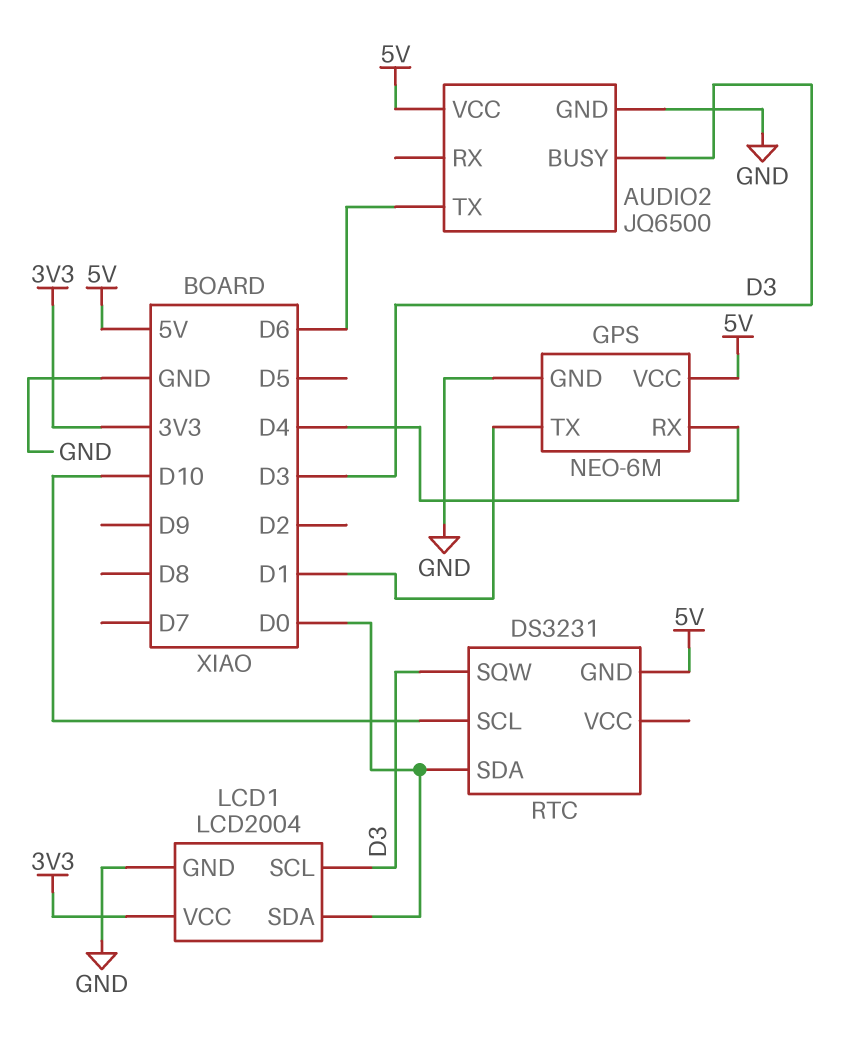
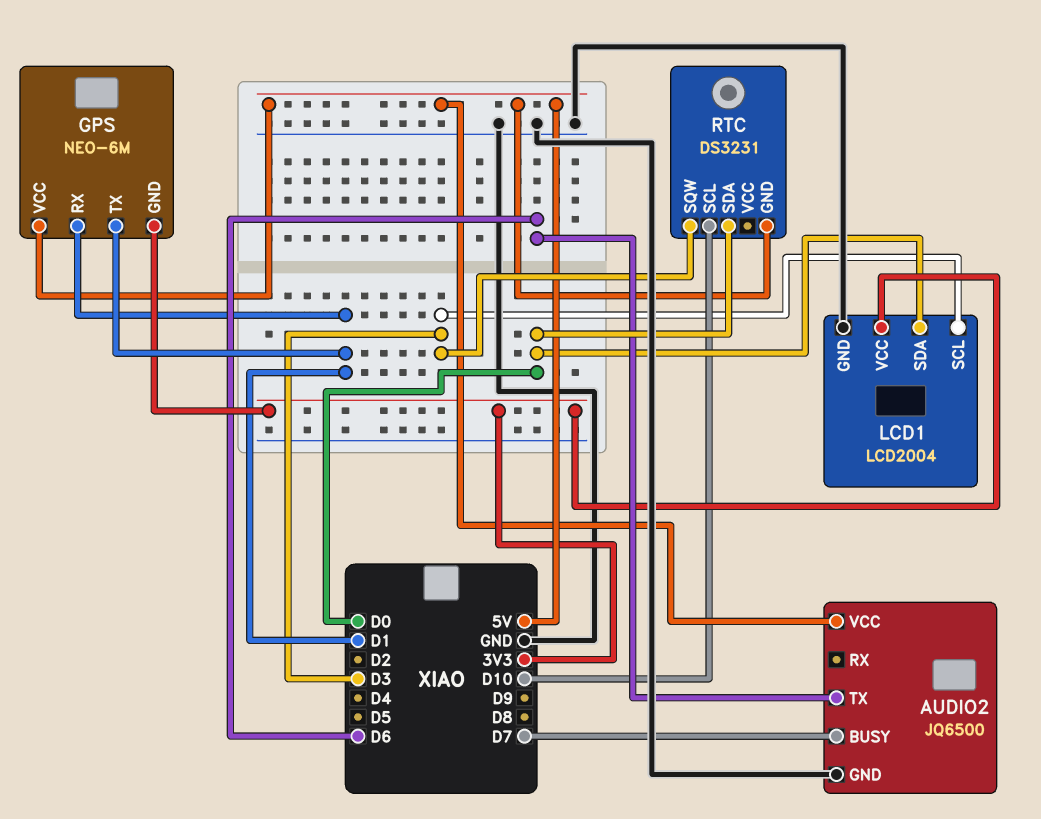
AUDIO2 pin BUSY: D3 -> D7
GPS pin GND: GND -> 3V3
GPS pin RX: D4 -> D1

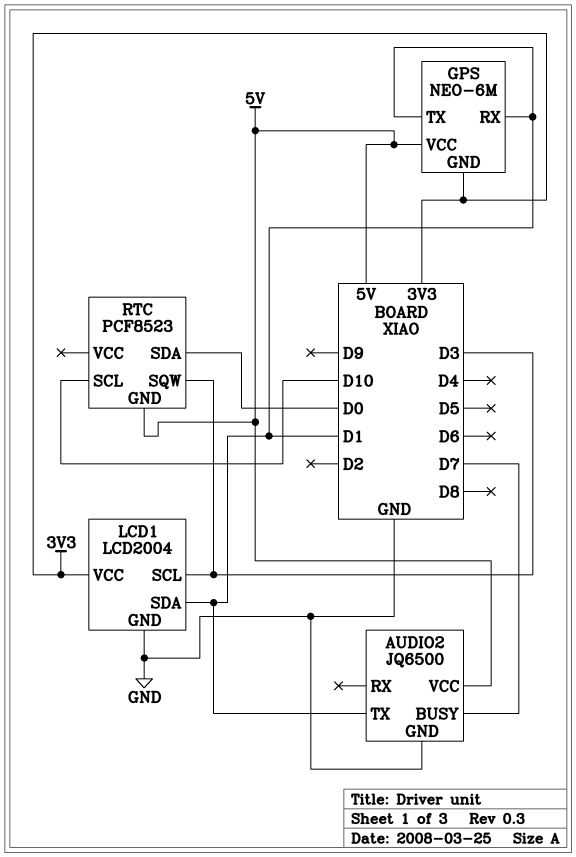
AUDIO2 pin TX: D6 -> D1
LCD1 pin SDA: D0 -> D1
RTC: DS3231 -> PCF8523

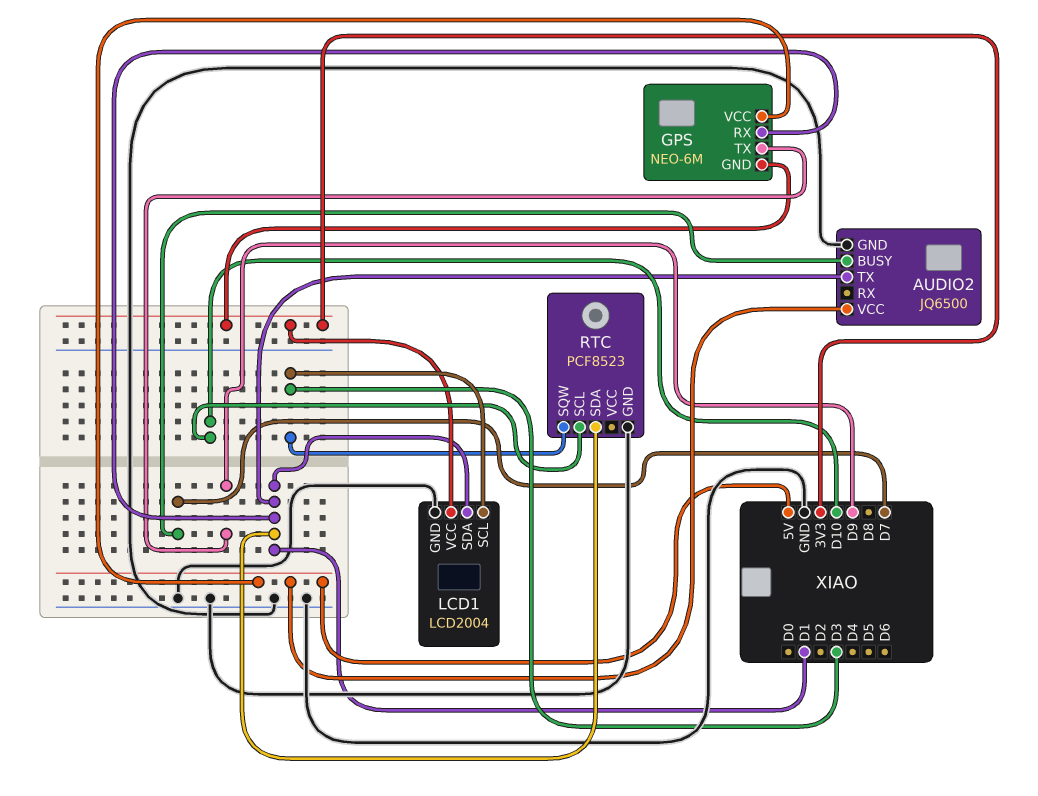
GPS pin TX: D1 -> D9
RTC pin GND: 5V -> GND
RTC pin SDA: D0 -> D1

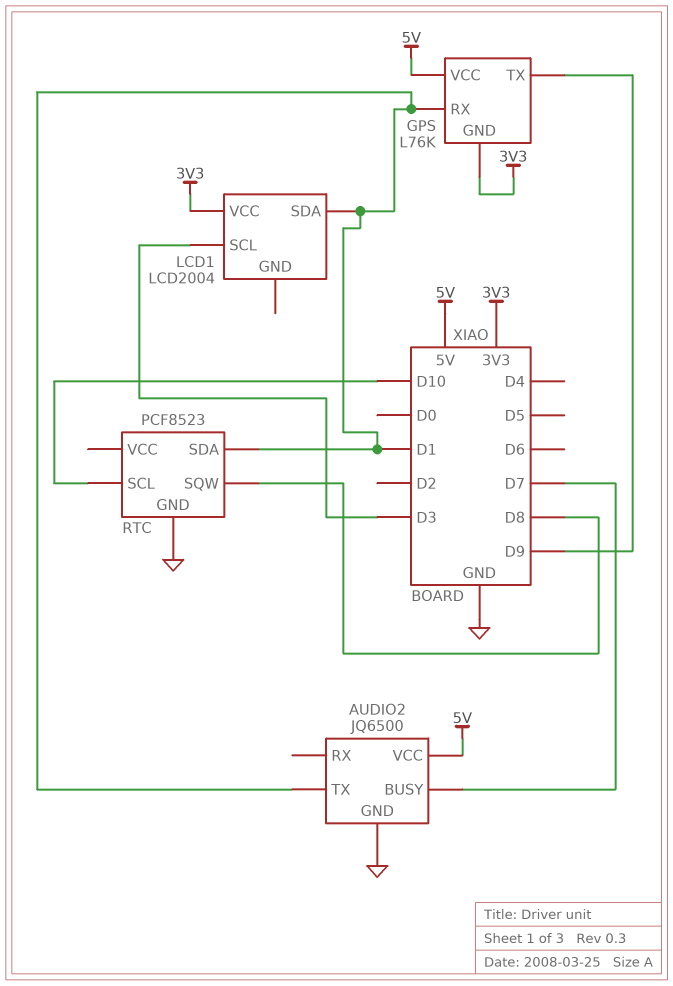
GPS: NEO-6M -> L76K
LCD1 pin GND: GND -> none
RTC pin SQW: D3 -> D8

